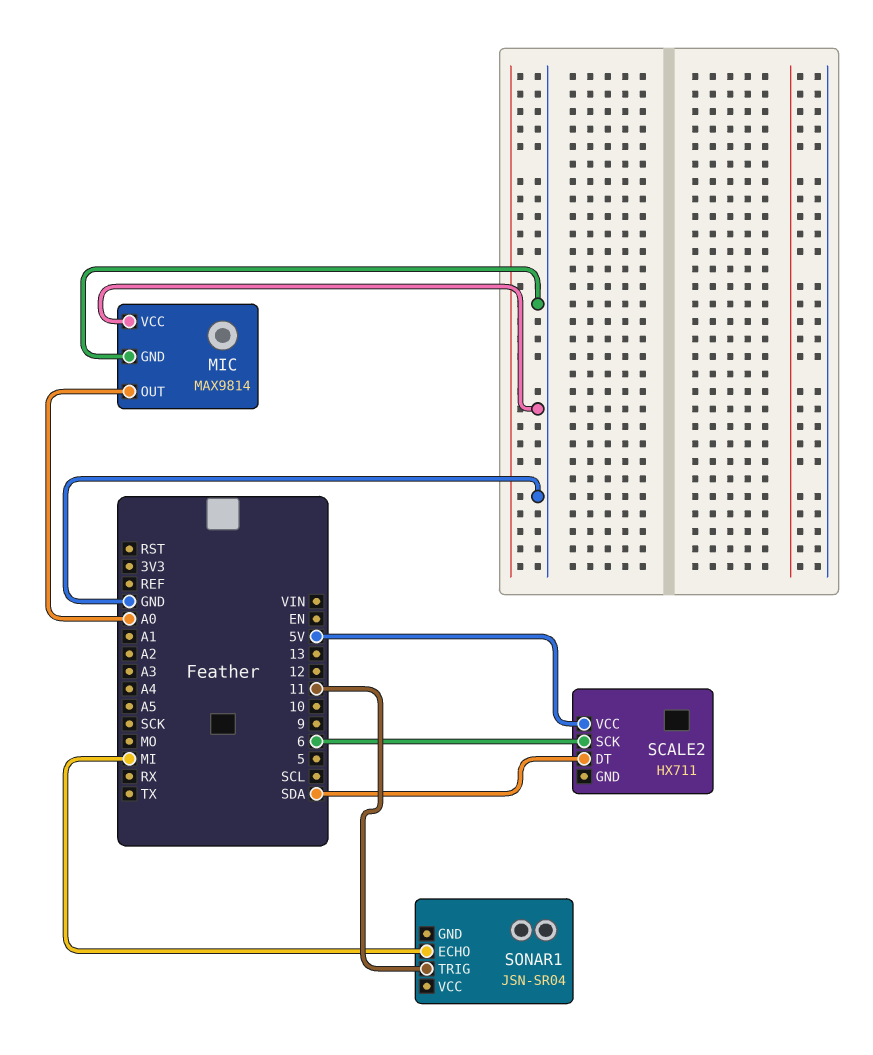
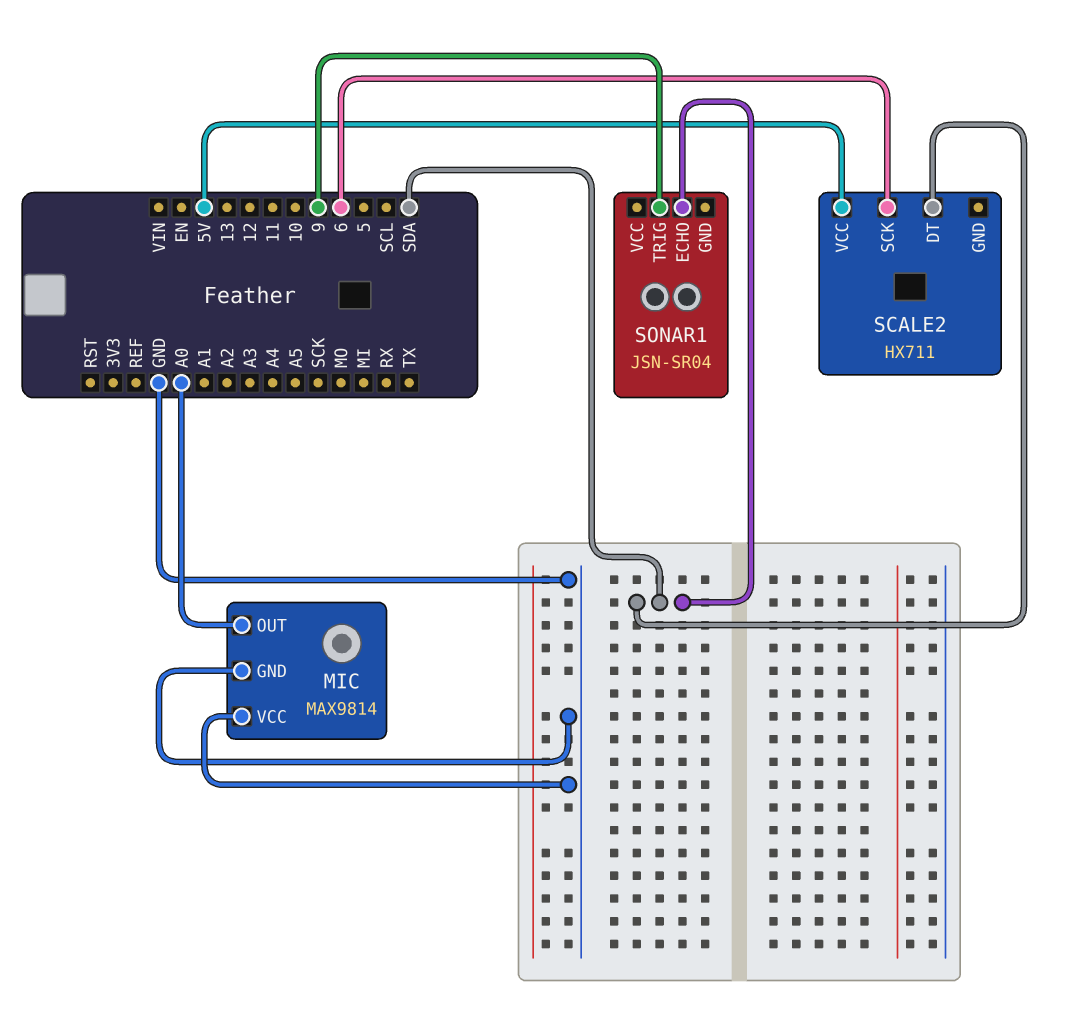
SONAR1 pin ECHO: MI -> SDA
SONAR1 pin TRIG: 11 -> 9

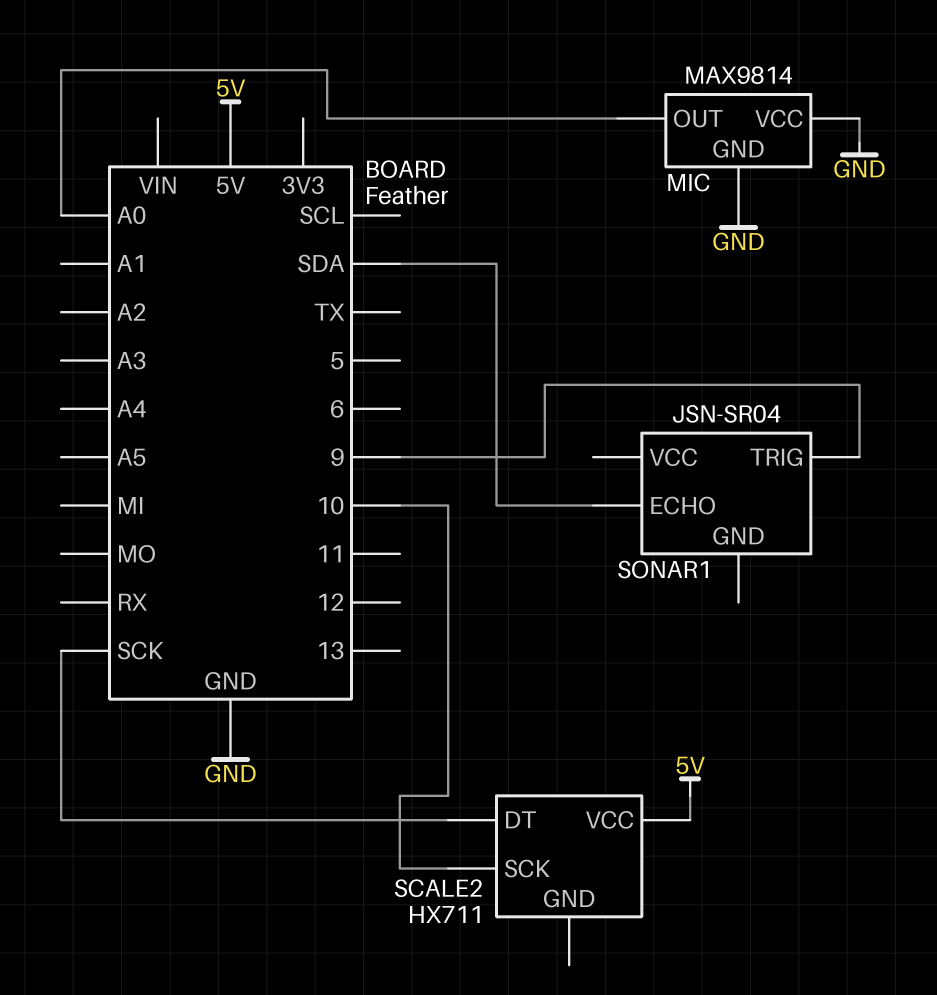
SCALE2 pin DT: SDA -> SCK
SCALE2 pin SCK: 6 -> 10

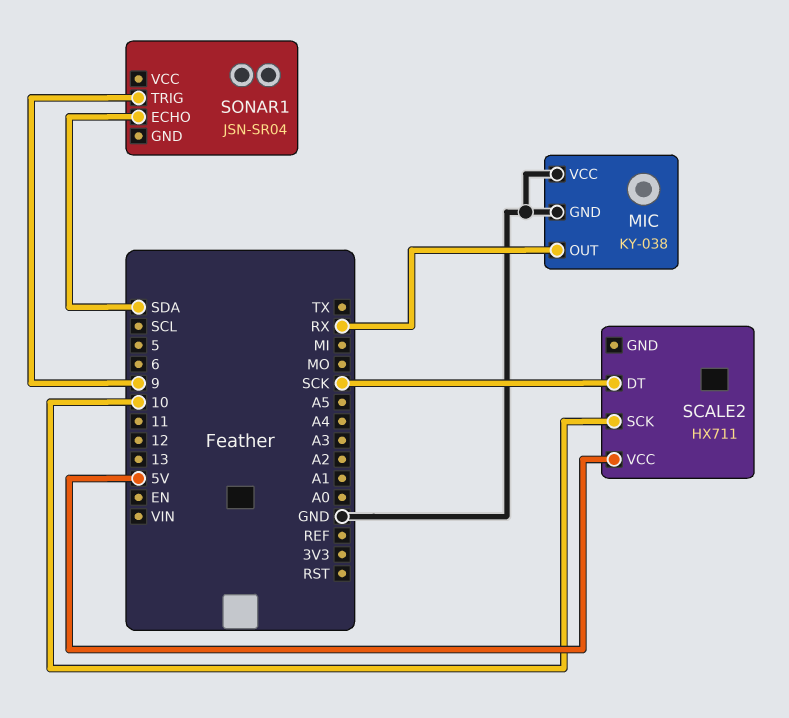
MIC: MAX9814 -> KY-038
MIC pin OUT: A0 -> RX

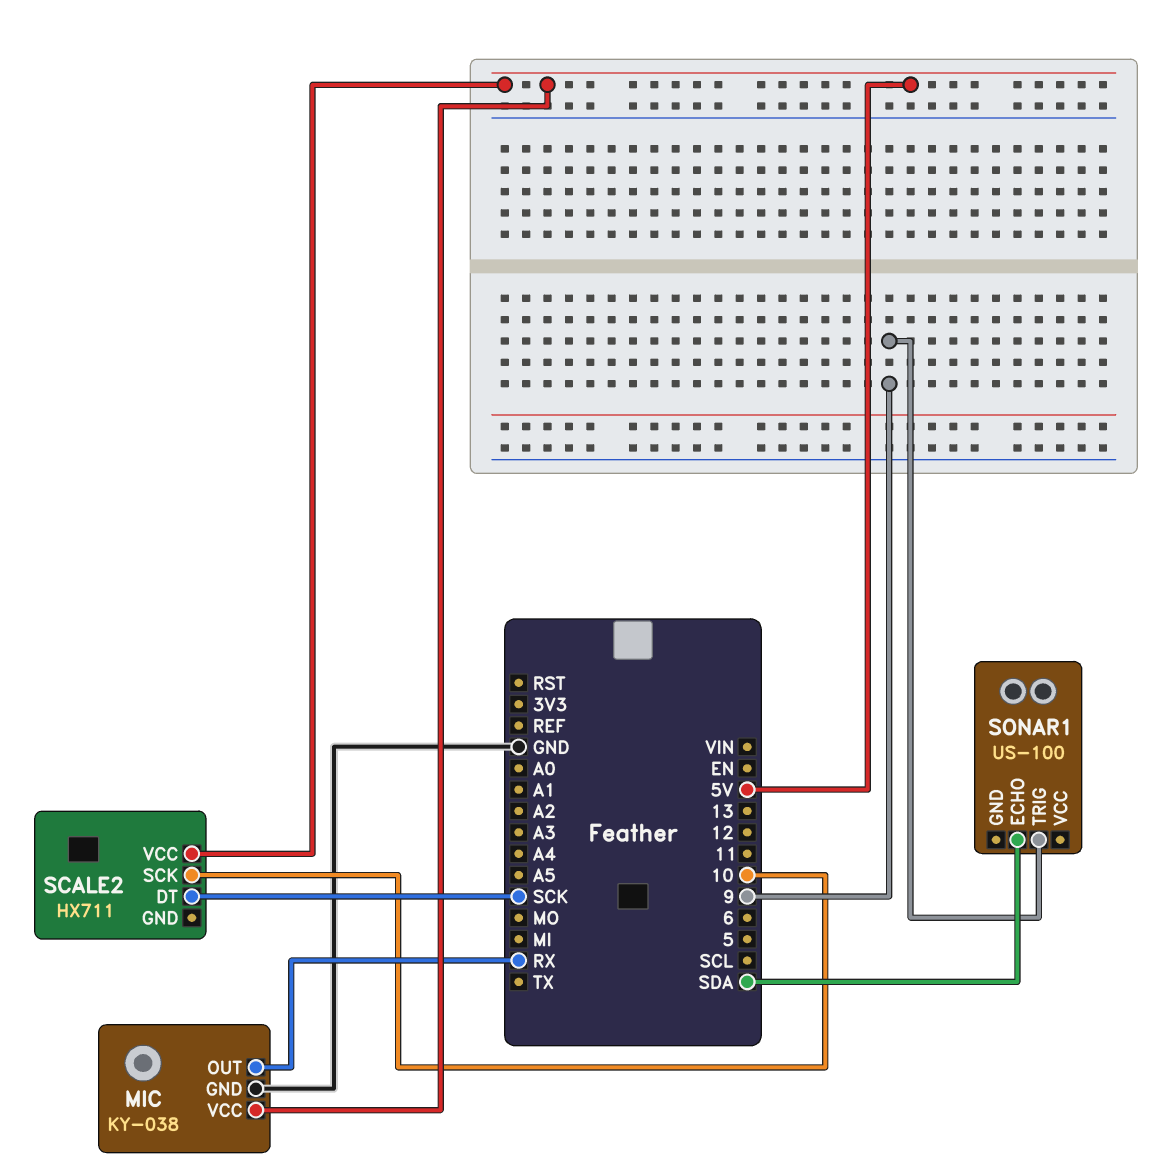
MIC pin VCC: GND -> 5V
SONAR1: JSN-SR04 -> US-100

